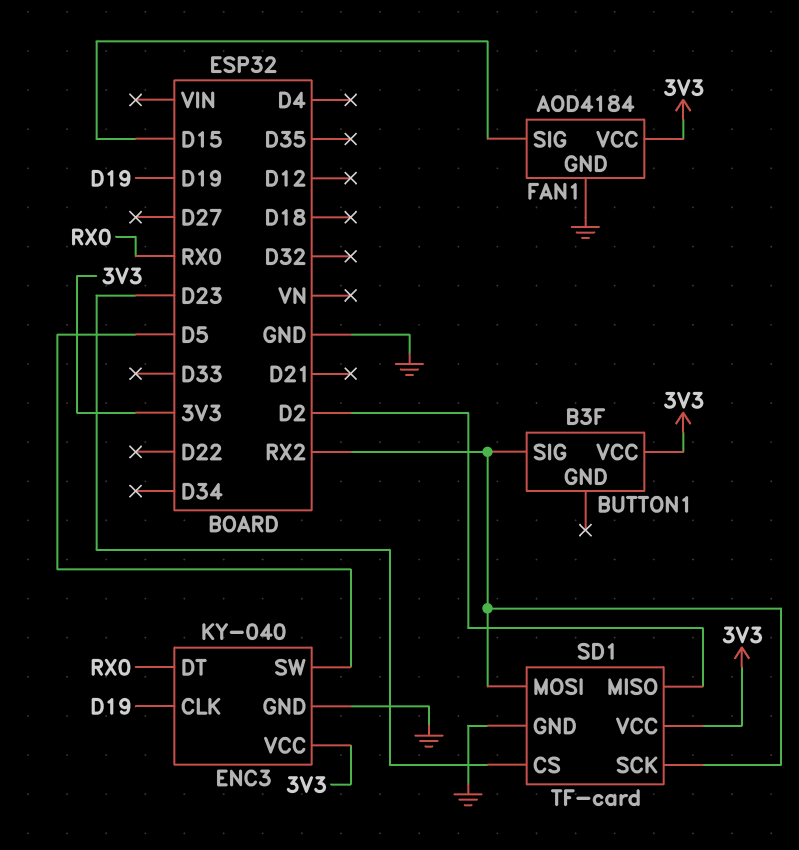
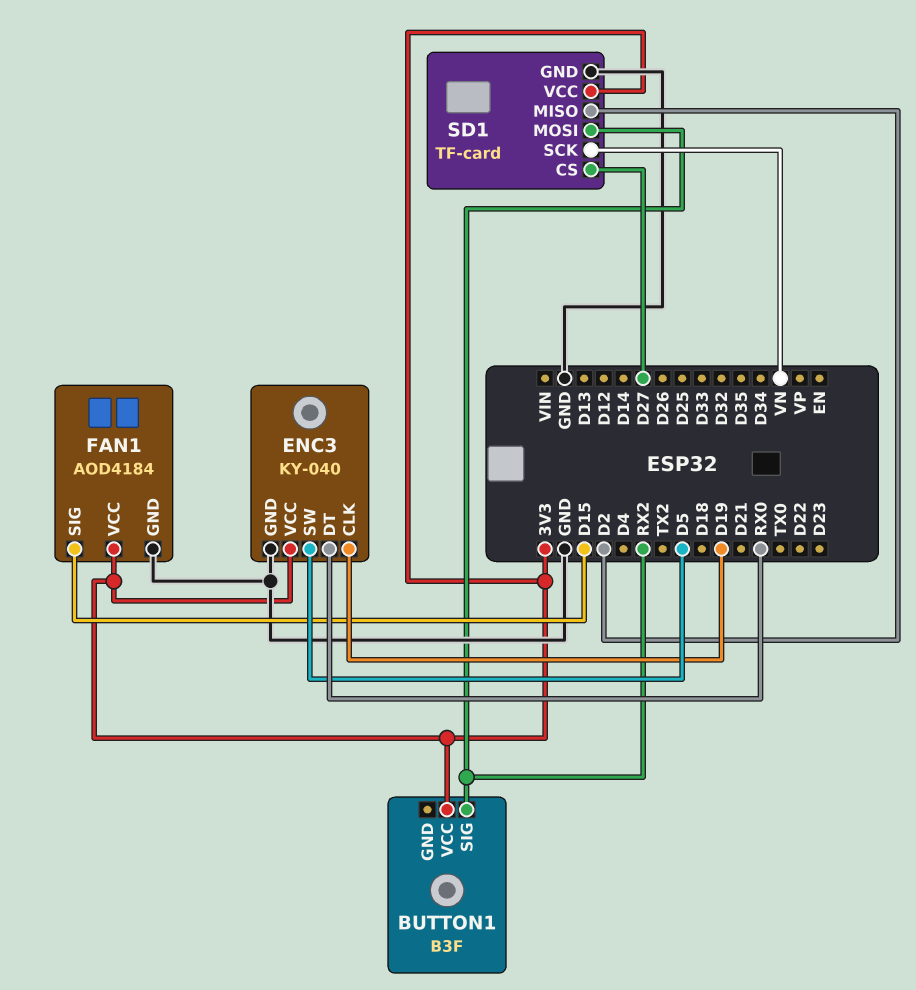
SD1 pin CS: D23 -> D27
SD1 pin SCK: RX2 -> VN

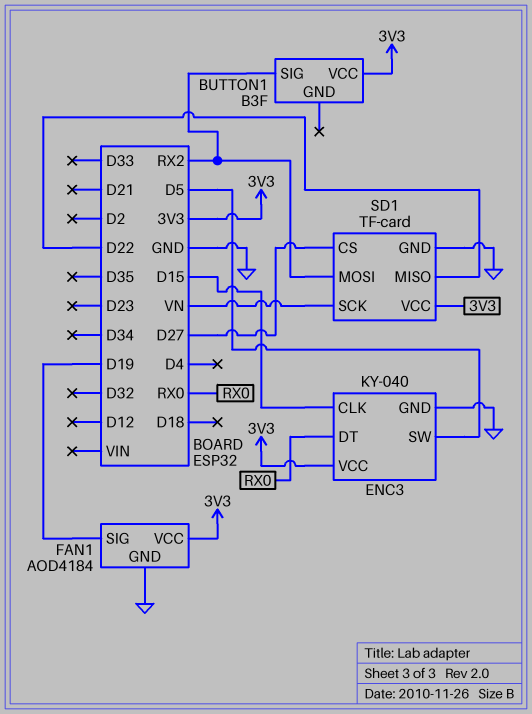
ENC3 pin CLK: D19 -> D15
FAN1 pin SIG: D15 -> D19
SD1 pin MISO: D2 -> D22

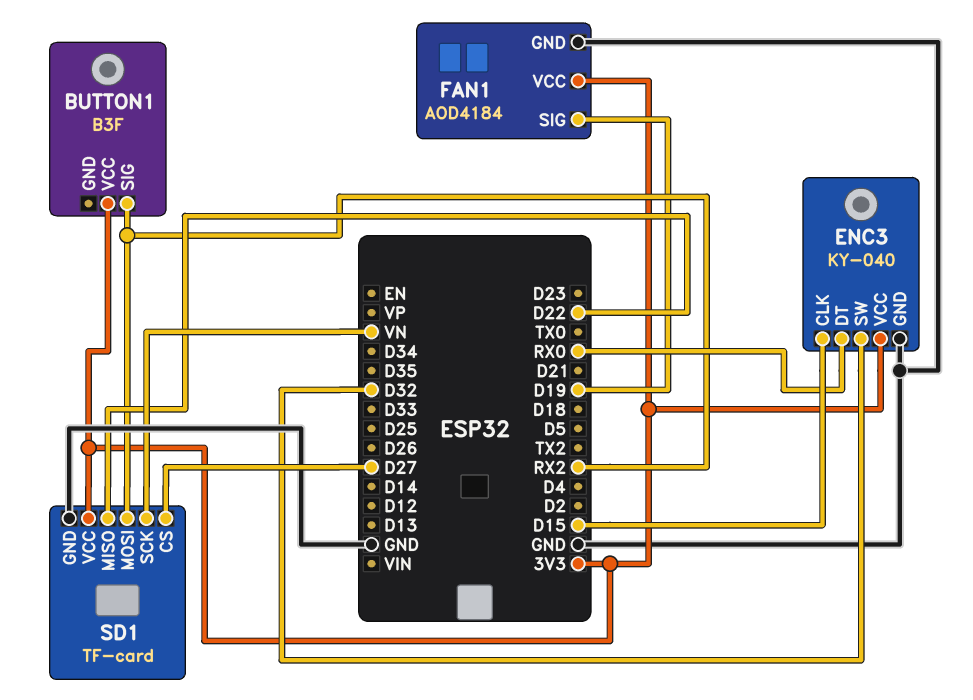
ENC3 pin SW: D5 -> D32

